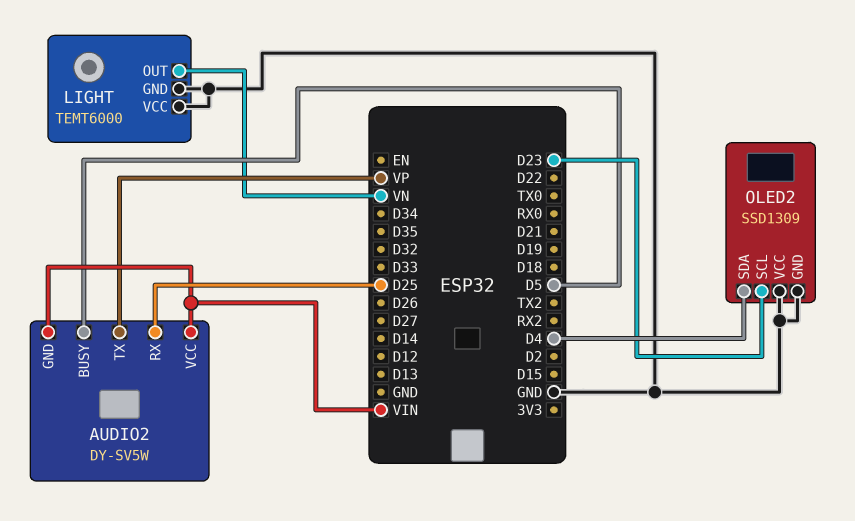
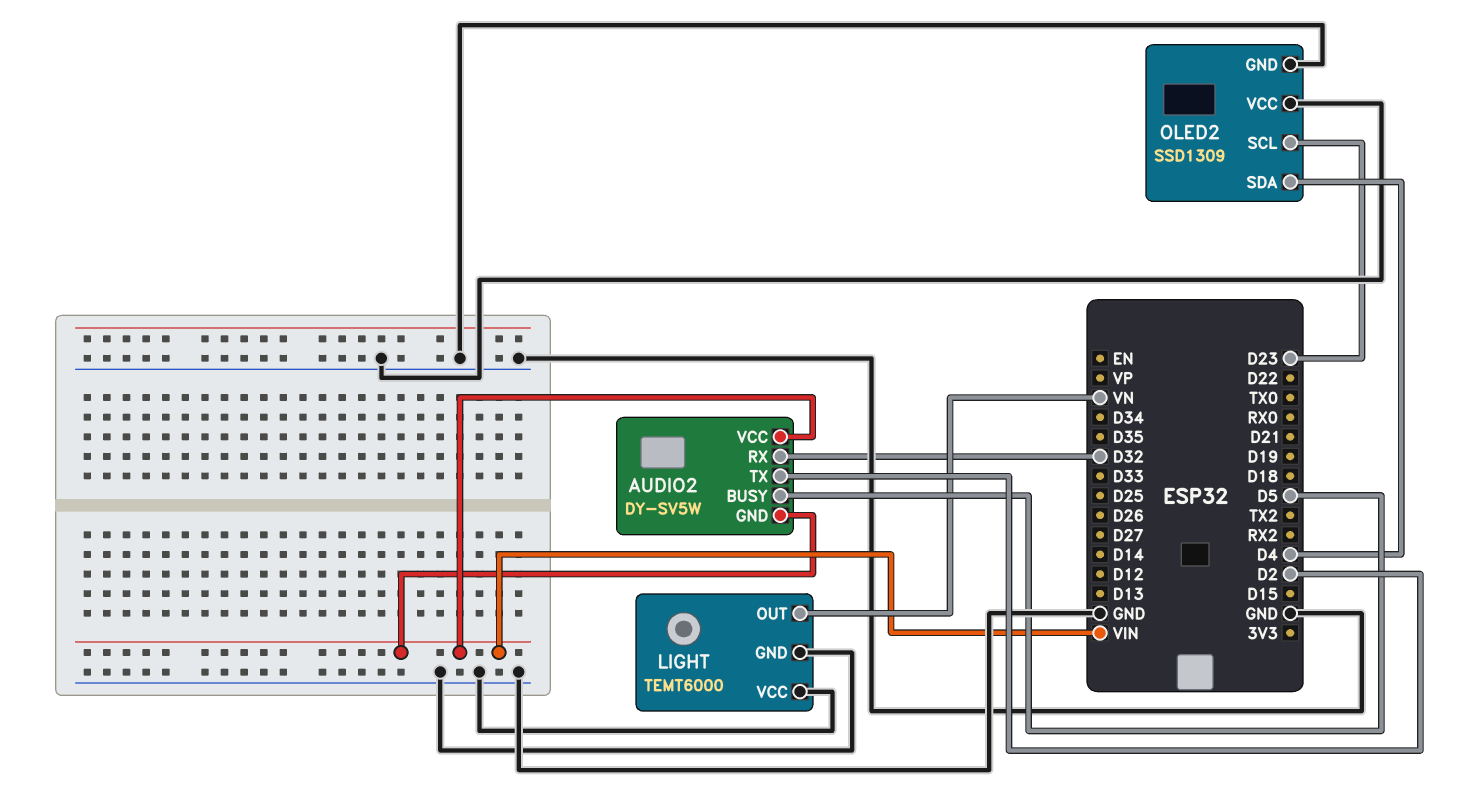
AUDIO2 pin RX: D25 -> D32
AUDIO2 pin TX: VP -> D2

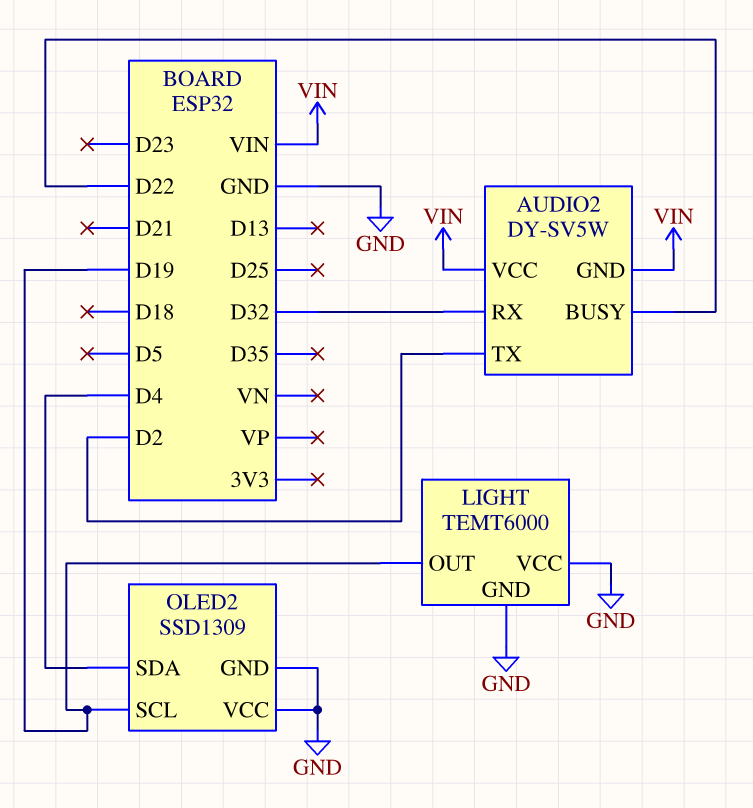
AUDIO2 pin BUSY: D5 -> D22
LIGHT pin OUT: VN -> D19
OLED2 pin SCL: D23 -> D19

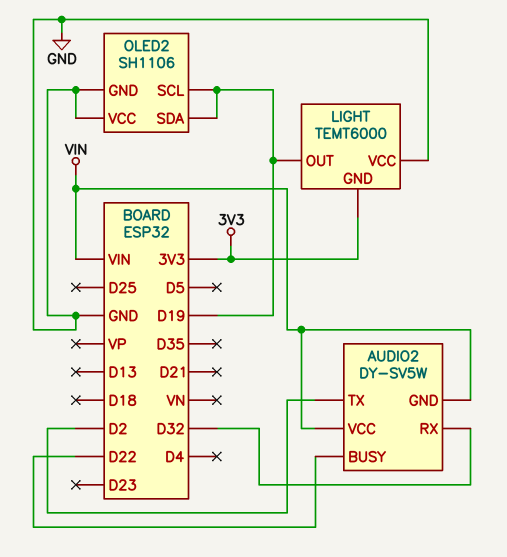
LIGHT pin GND: GND -> 3V3
OLED2: SSD1309 -> SH1106
OLED2 pin SDA: D4 -> D19

